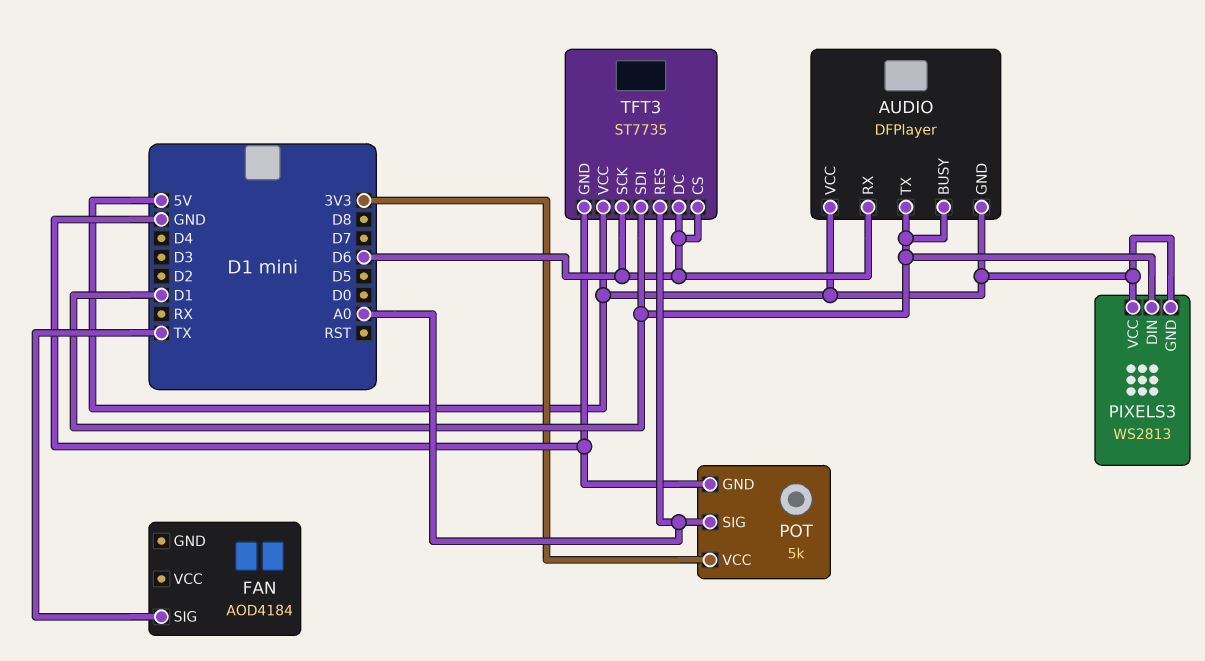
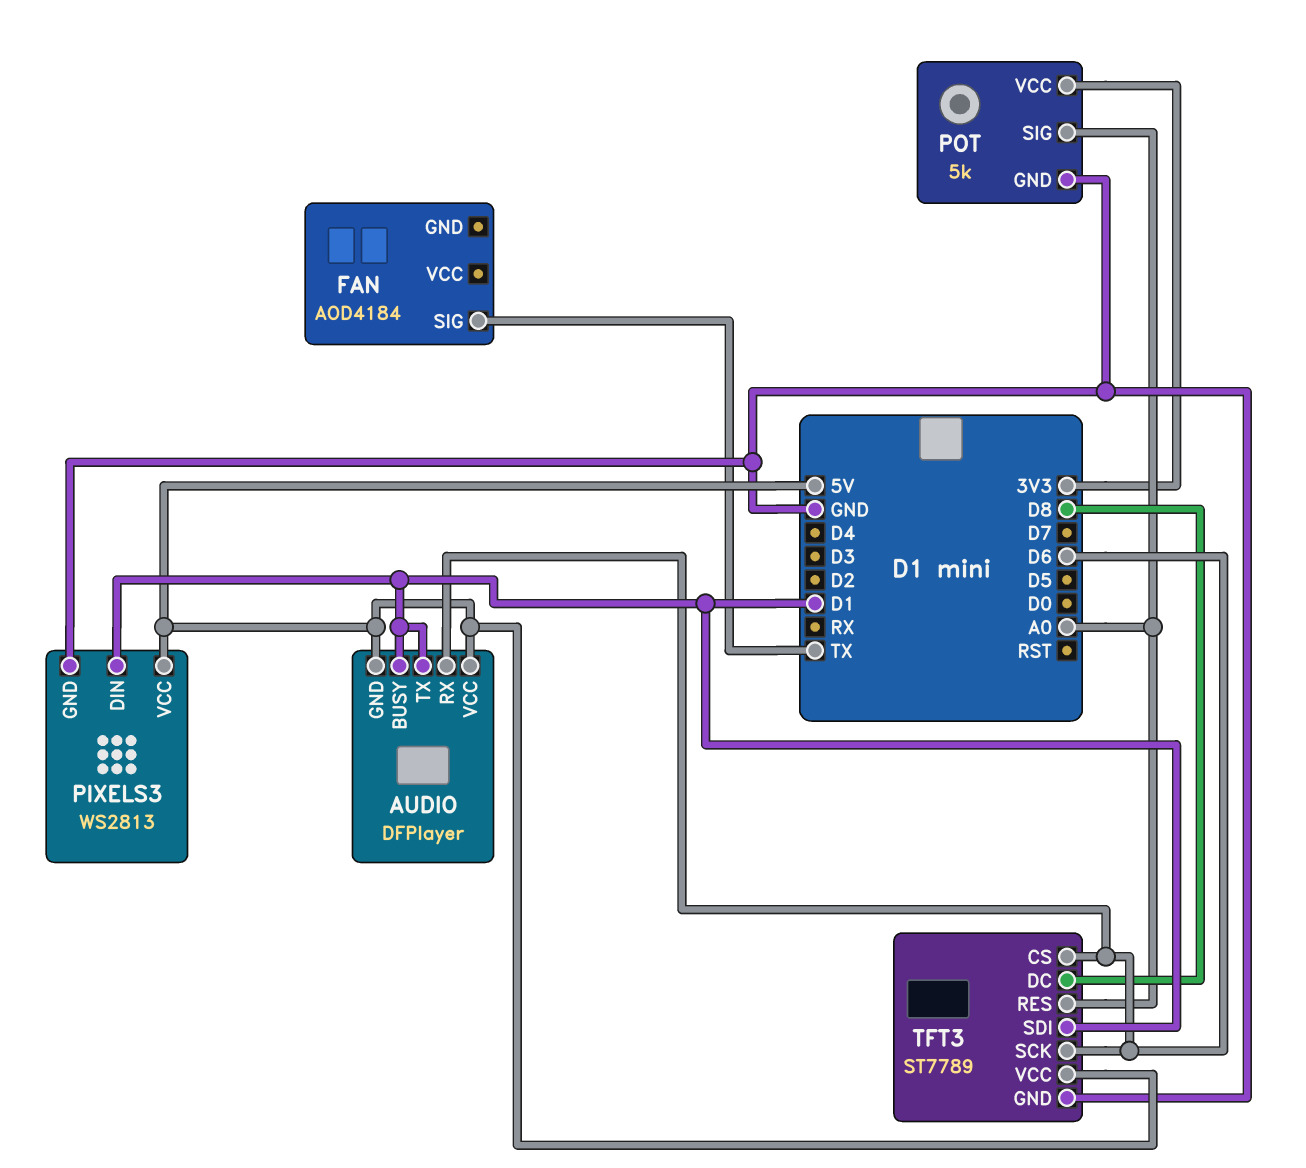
PIXELS3 pin GND: 5V -> GND
TFT3: ST7735 -> ST7789
TFT3 pin DC: D6 -> D8

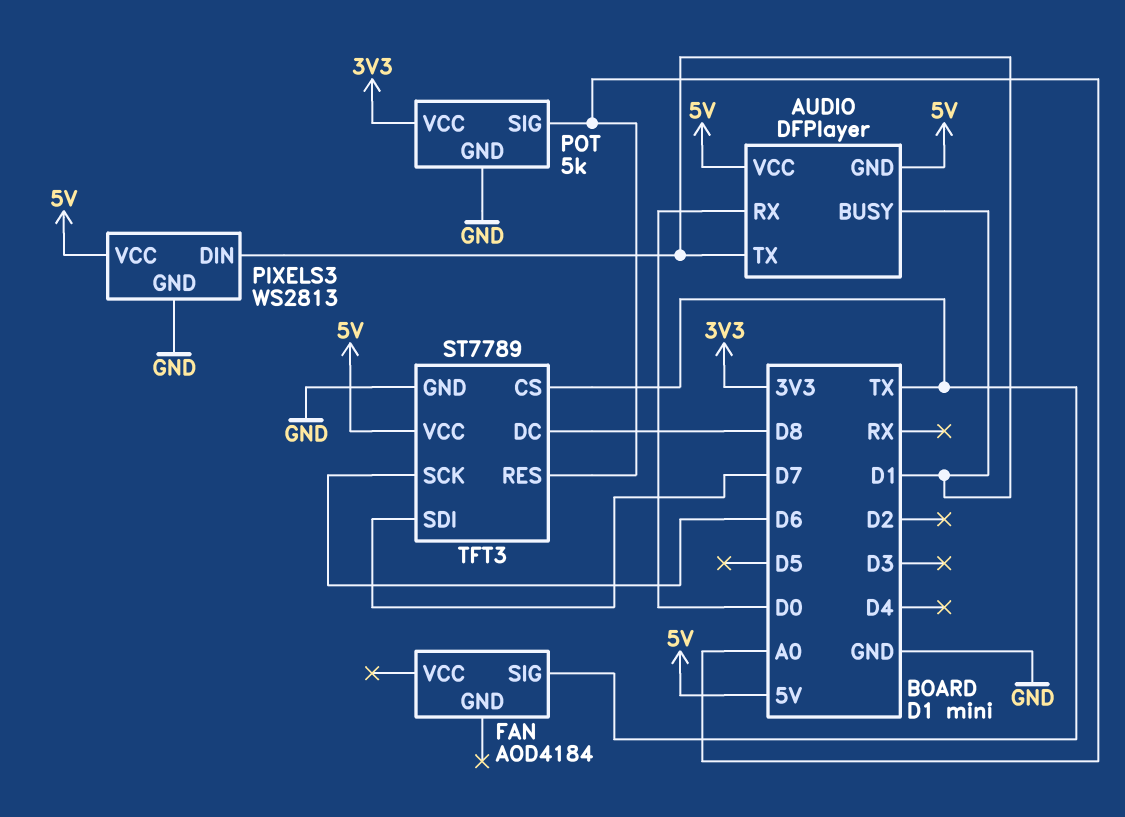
AUDIO pin RX: D6 -> D0
TFT3 pin CS: D6 -> TX
TFT3 pin SDI: D1 -> D7

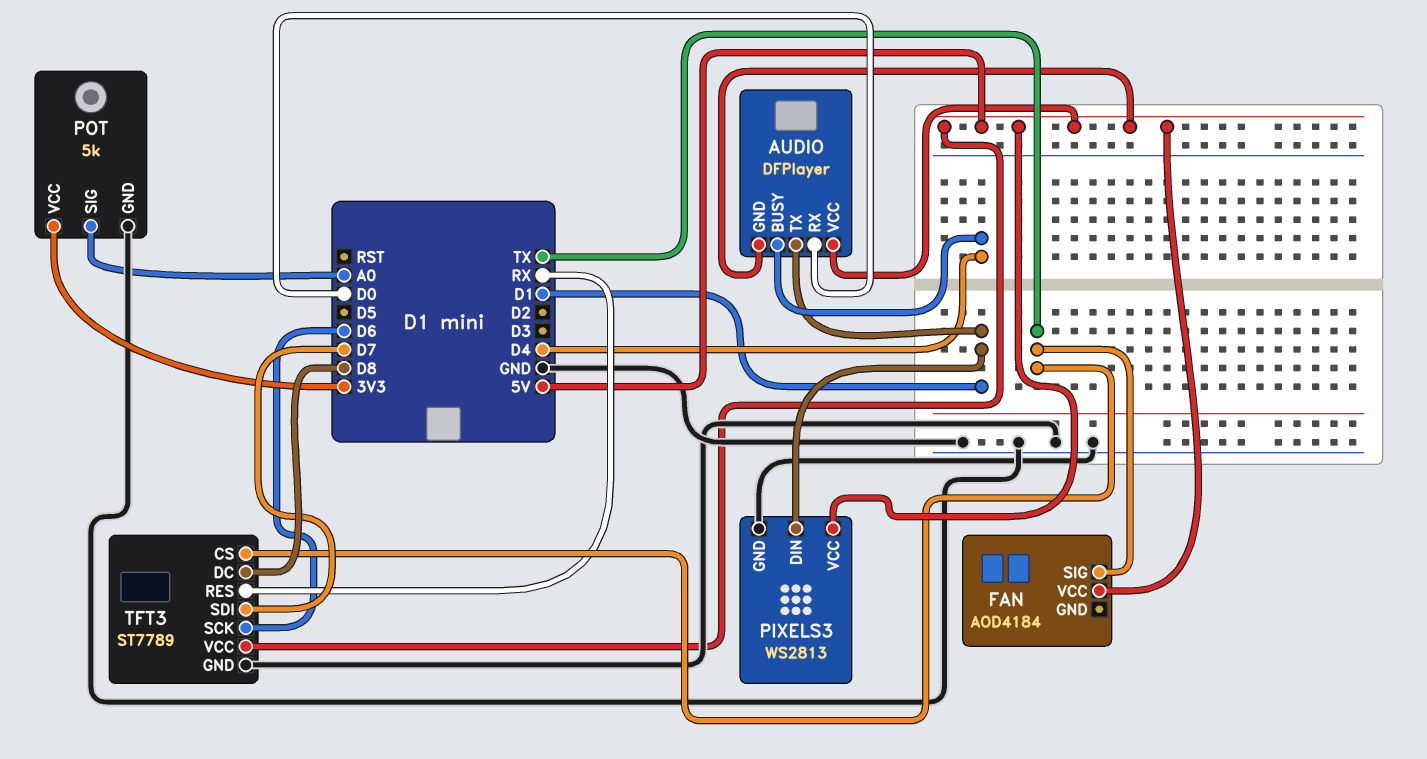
AUDIO pin BUSY: D1 -> D4
FAN pin VCC: none -> 5V
TFT3 pin RES: A0 -> RX

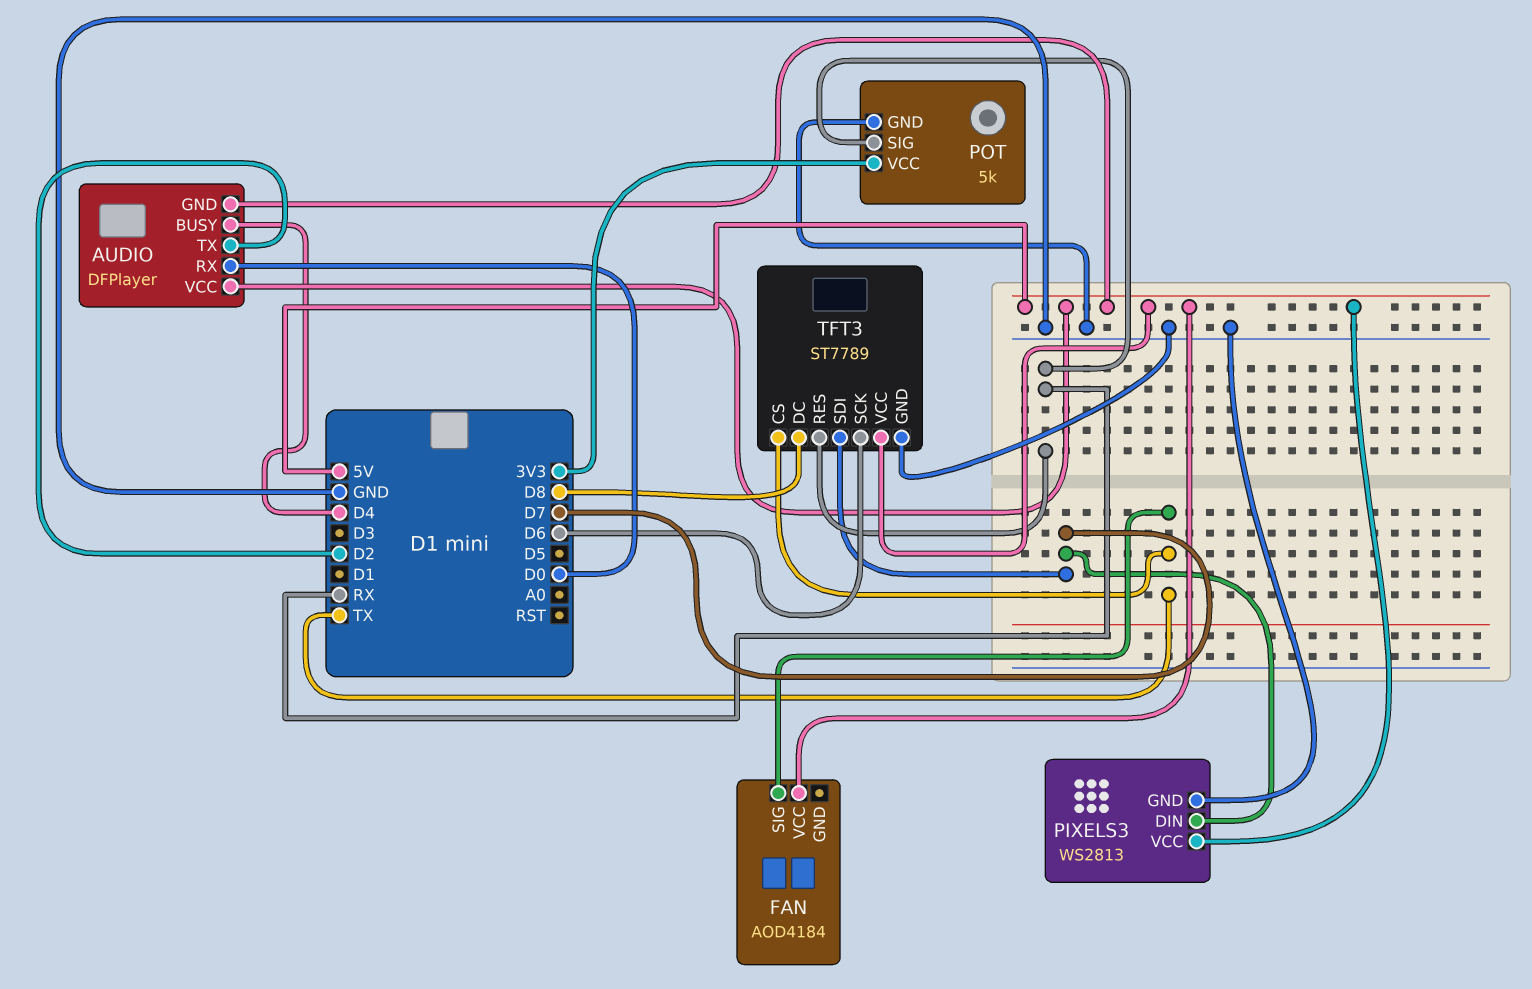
AUDIO pin TX: D1 -> D2
PIXELS3 pin DIN: D1 -> D7
POT pin SIG: A0 -> RX

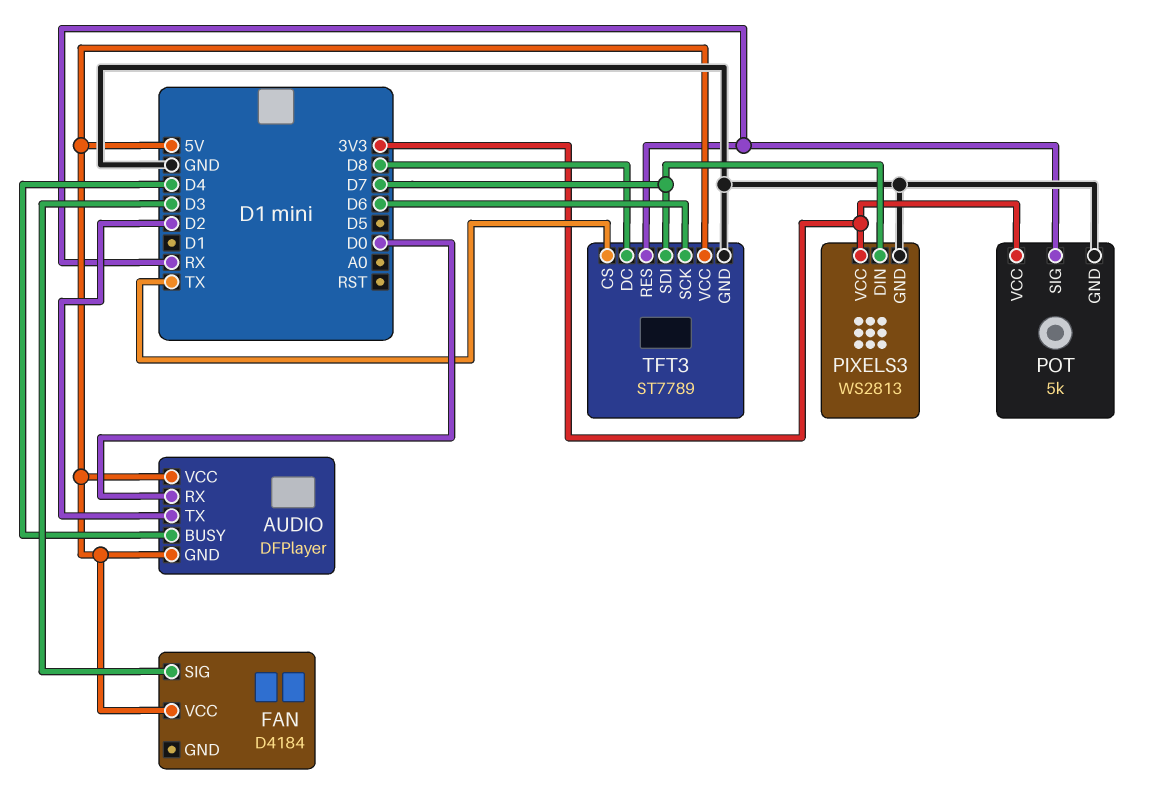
FAN: AOD4184 -> D4184
FAN pin SIG: TX -> D3
PIXELS3 pin VCC: 5V -> 3V3

